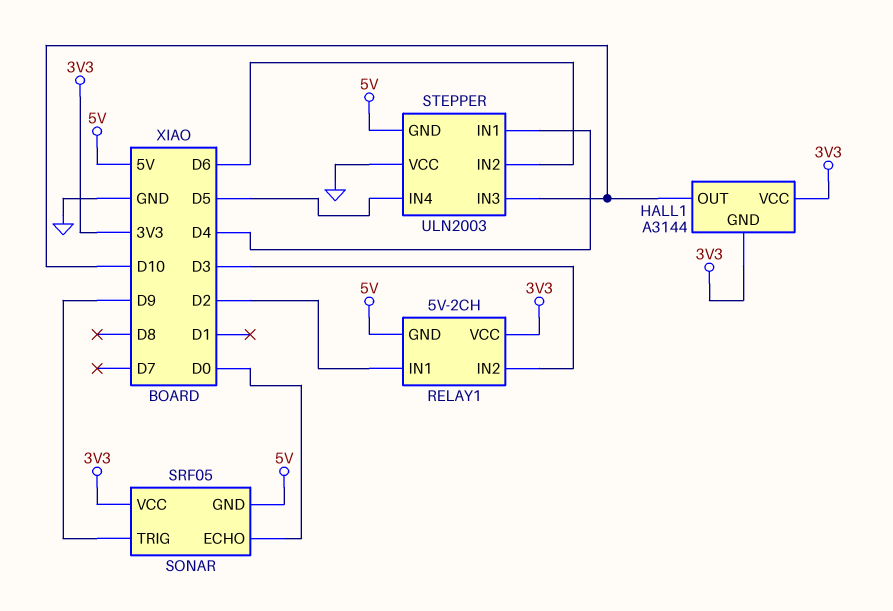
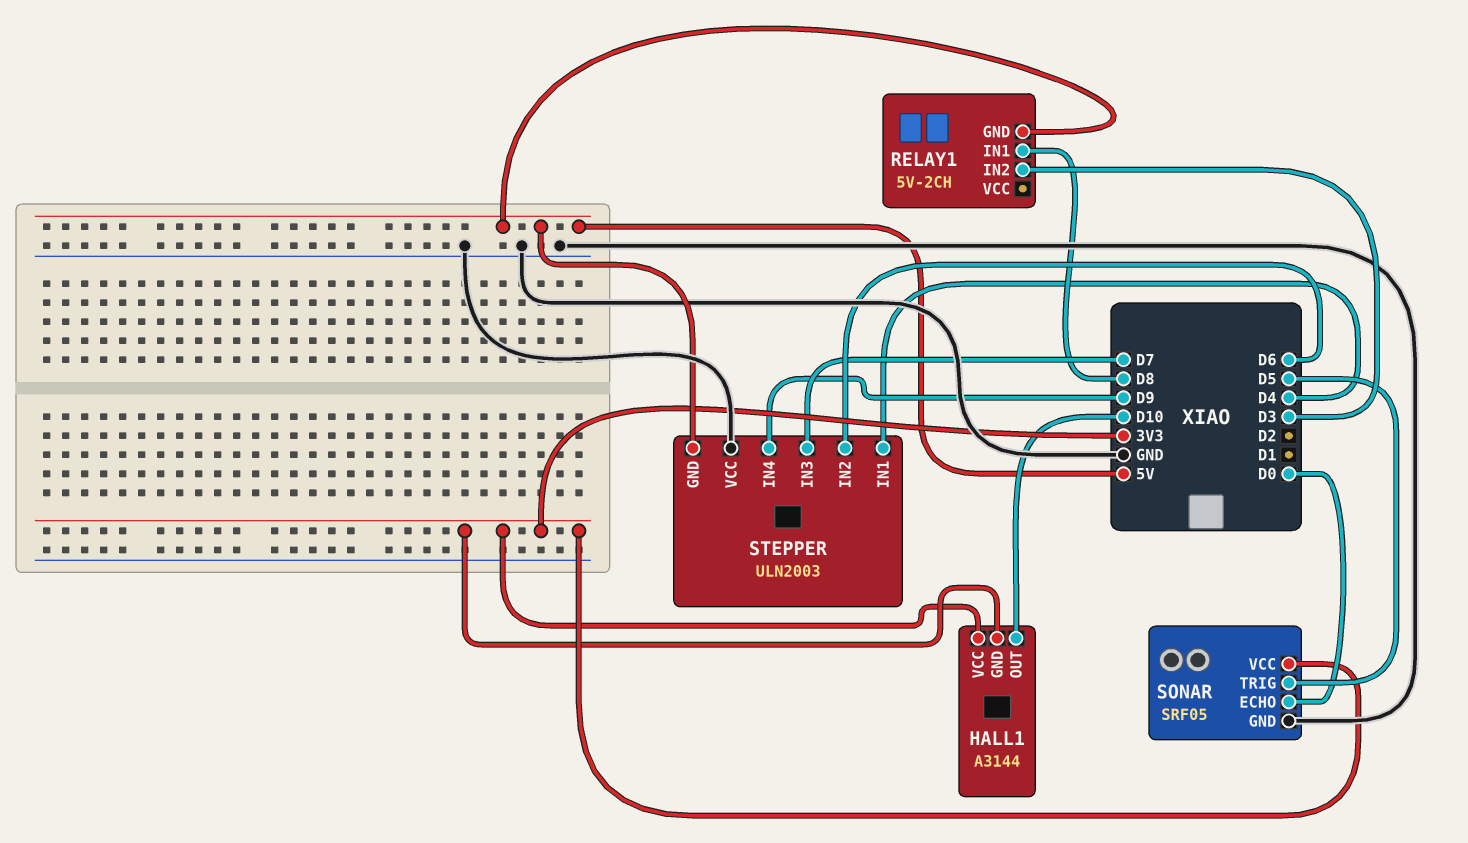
RELAY1 pin IN1: D2 -> D8
RELAY1 pin VCC: 3V3 -> none
SONAR pin GND: 5V -> GND
SONAR pin TRIG: D9 -> D5
STEPPER pin IN3: D10 -> D7
STEPPER pin IN4: D5 -> D9

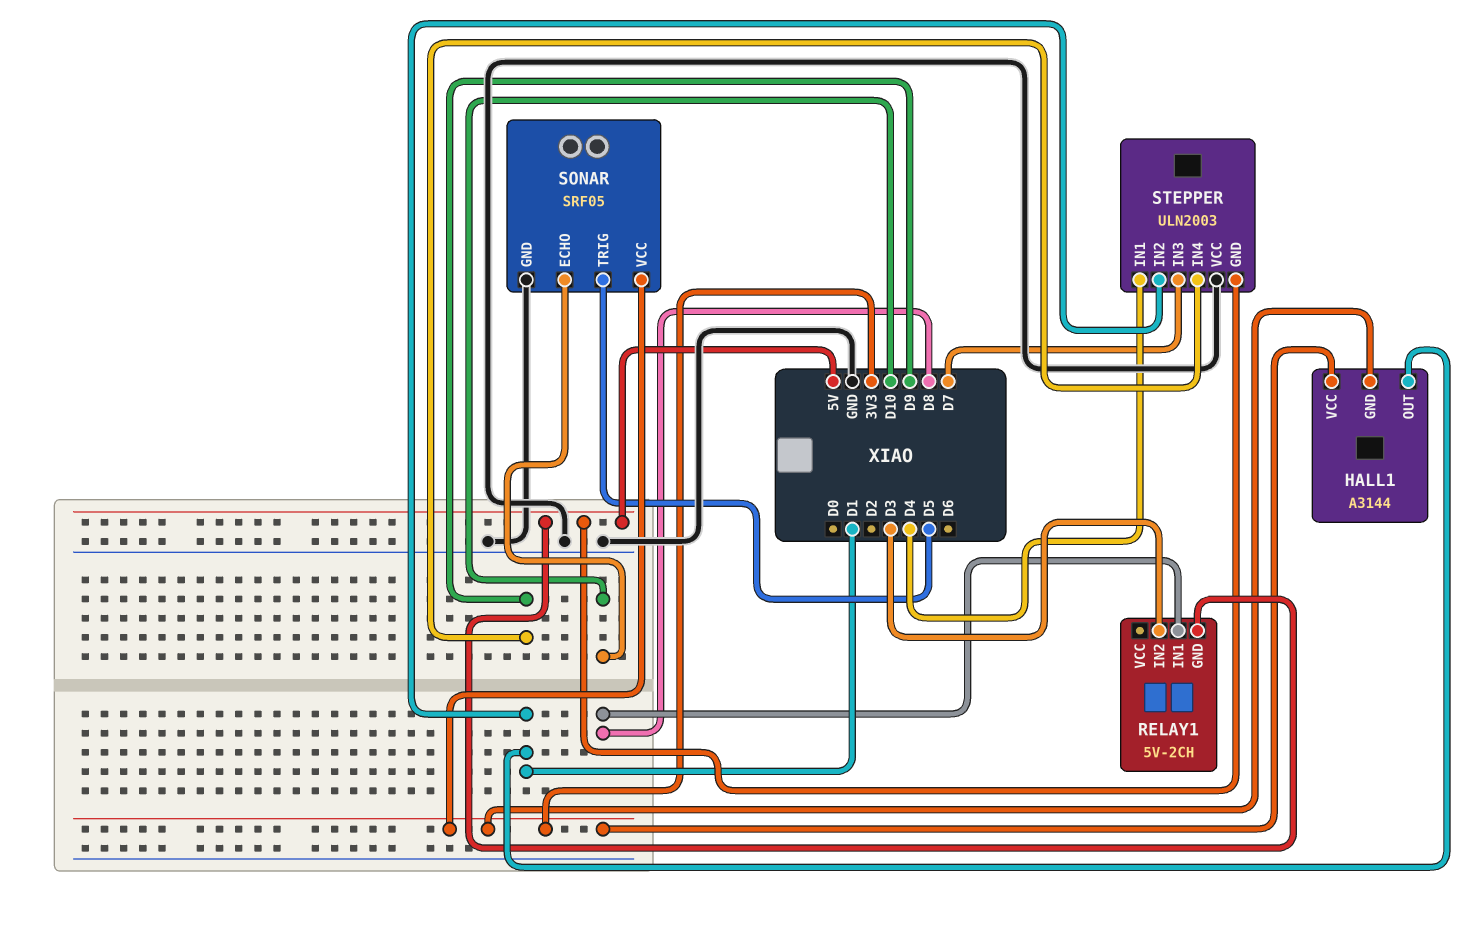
HALL1 pin OUT: D10 -> D1
SONAR pin ECHO: D0 -> D10
STEPPER pin IN2: D6 -> D1

